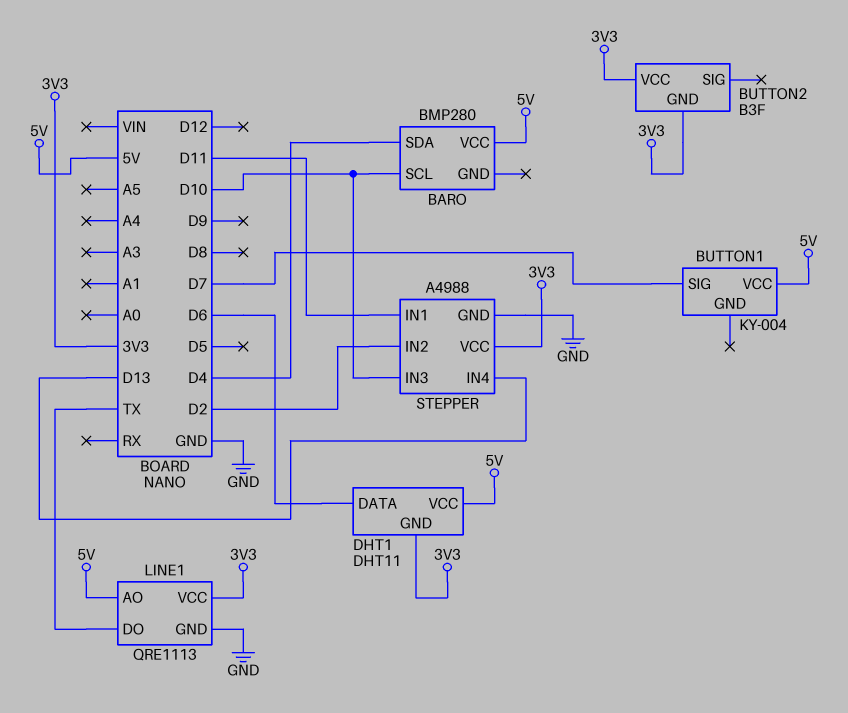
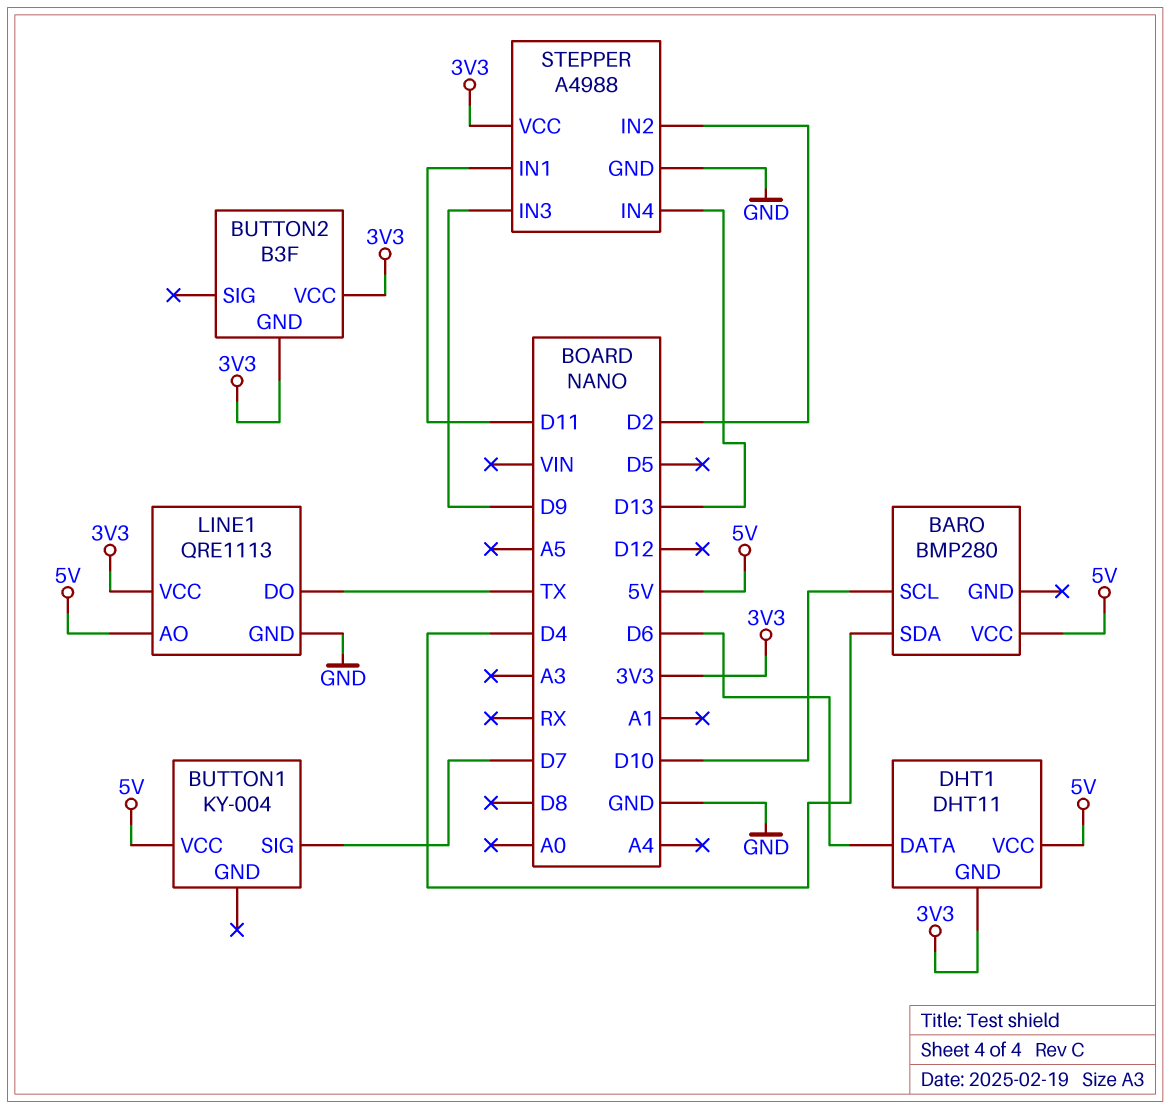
STEPPER pin IN3: D10 -> D9

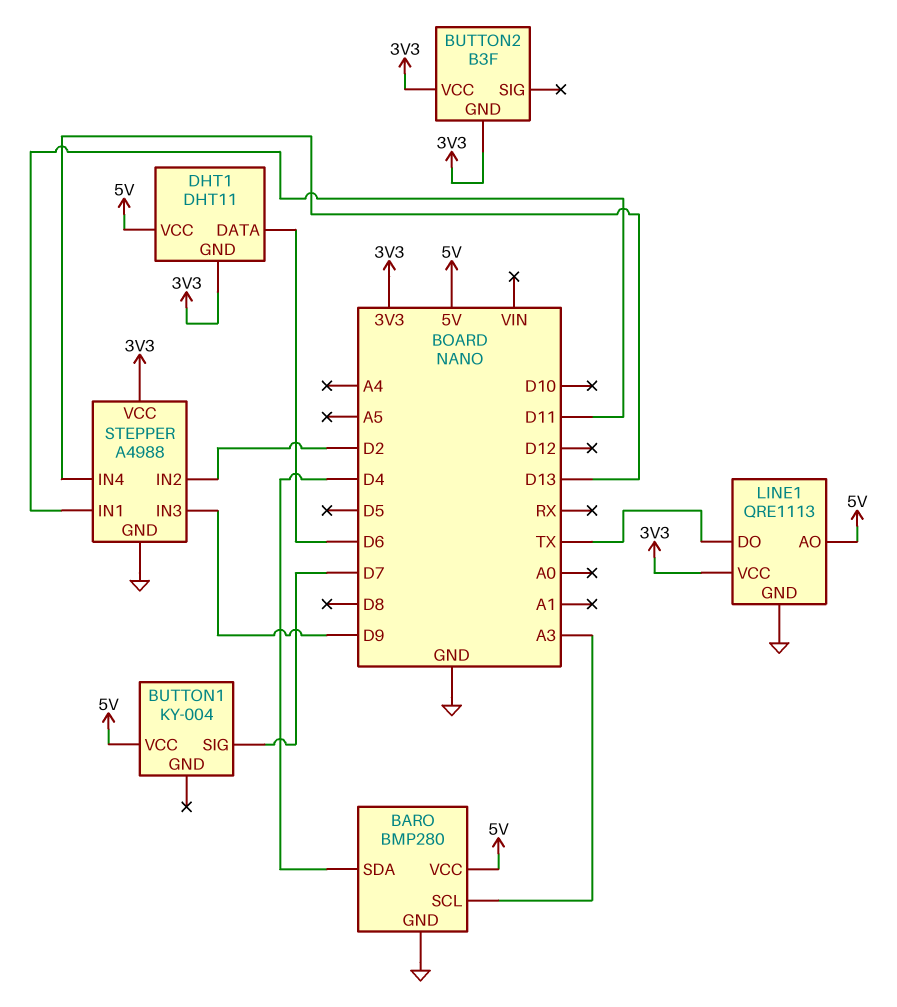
BARO pin GND: none -> GND
BARO pin SCL: D10 -> A3

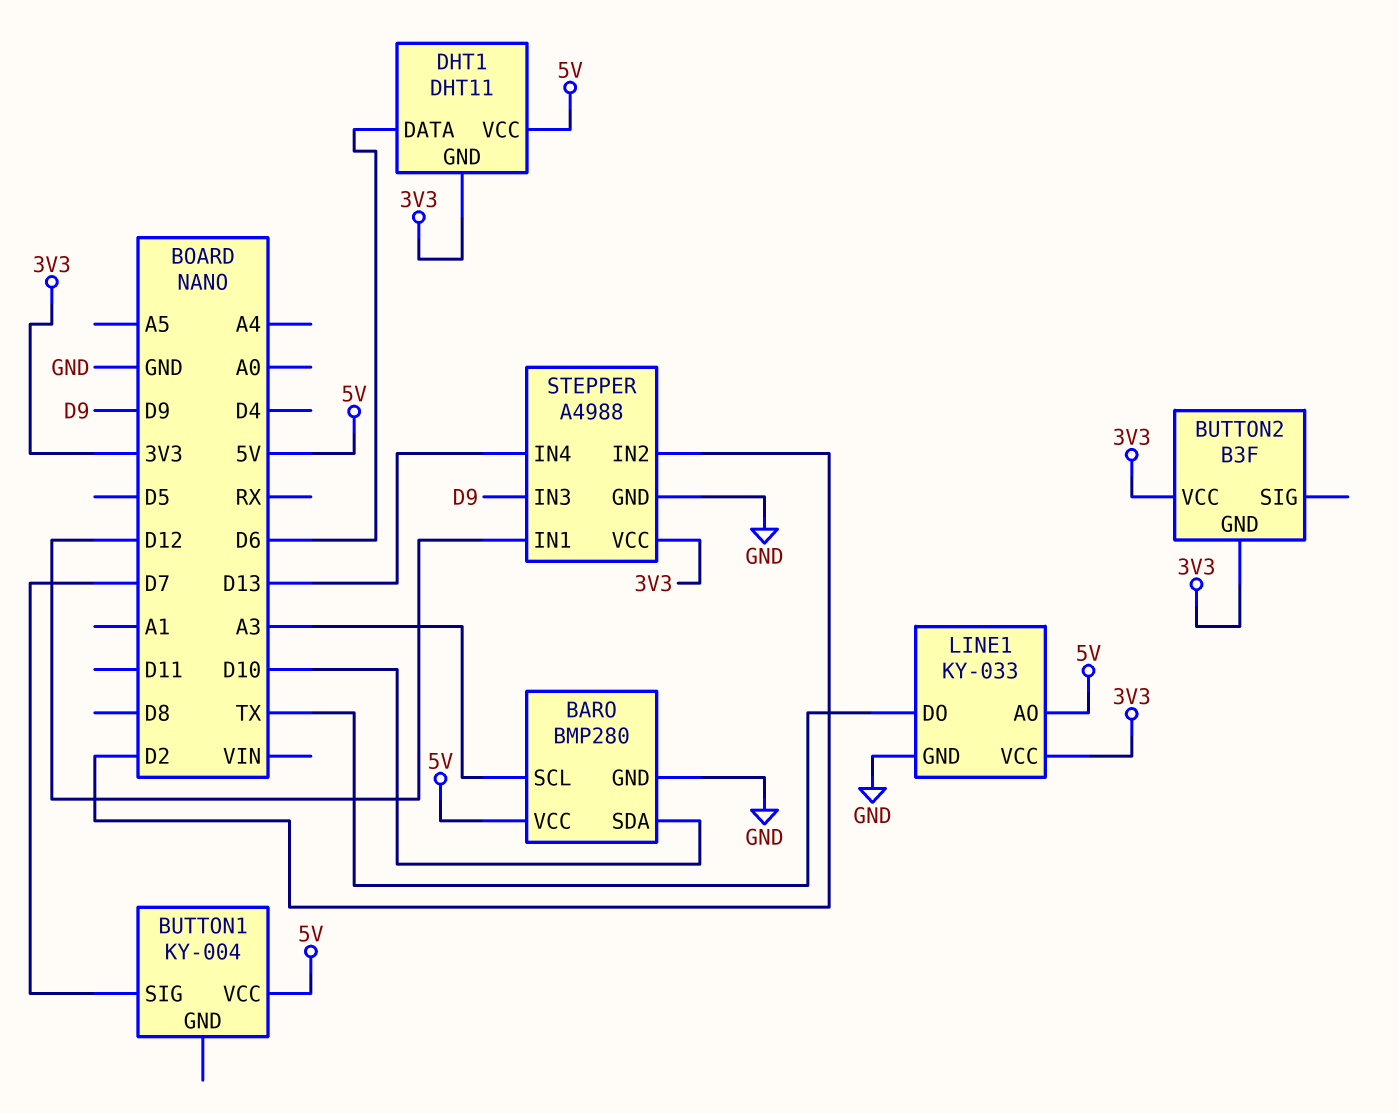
BARO pin SDA: D4 -> D10
LINE1: QRE1113 -> KY-033
STEPPER pin IN1: D11 -> D12

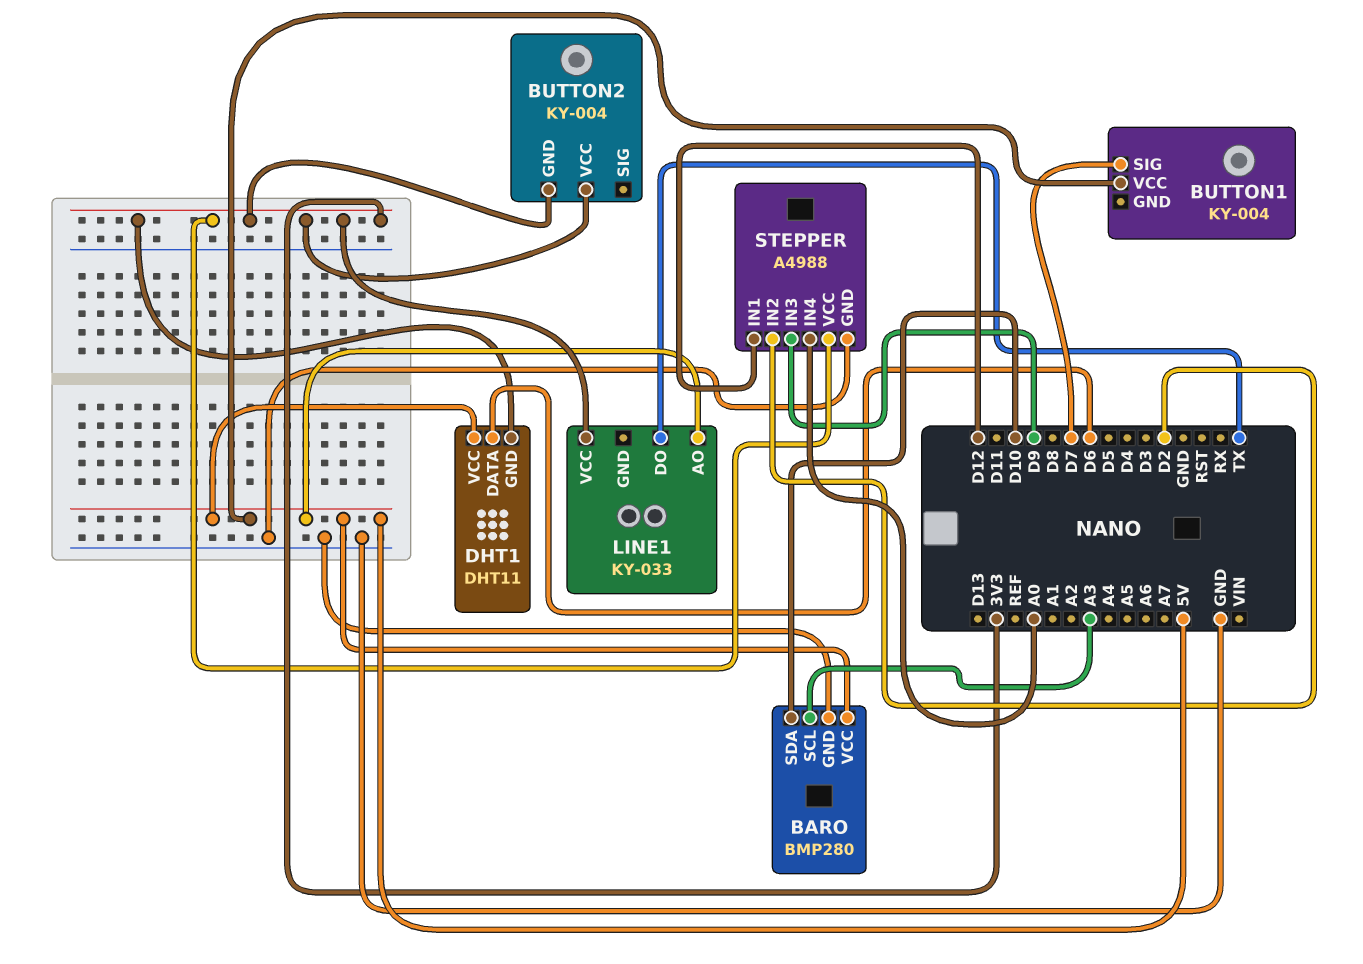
BUTTON2: B3F -> KY-004
LINE1 pin GND: GND -> none
STEPPER pin IN4: D13 -> A0

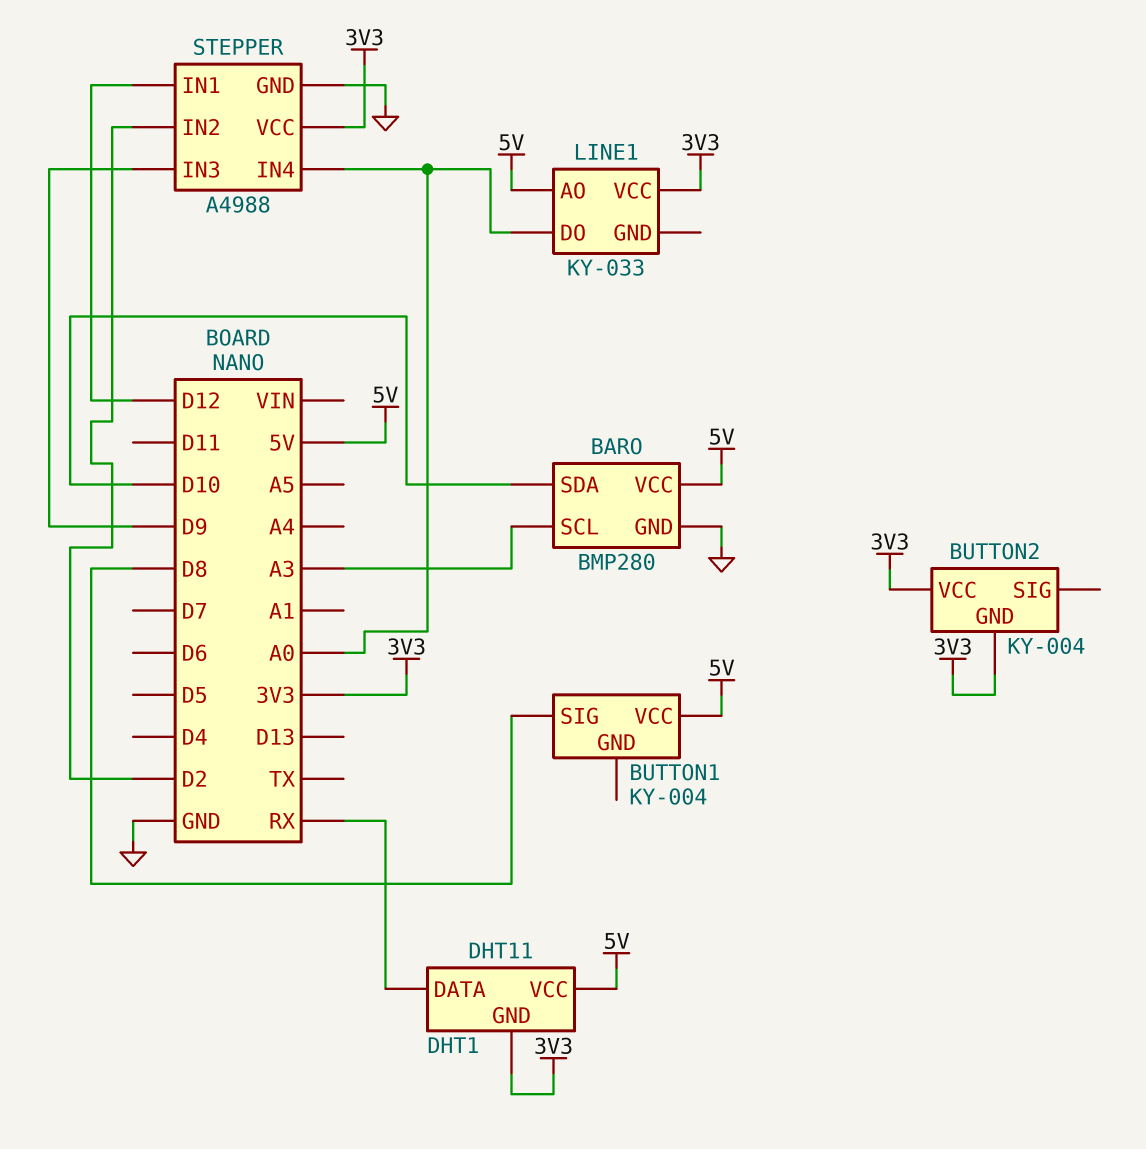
BUTTON1 pin SIG: D7 -> D8
DHT1 pin DATA: D6 -> RX
LINE1 pin DO: TX -> A0

